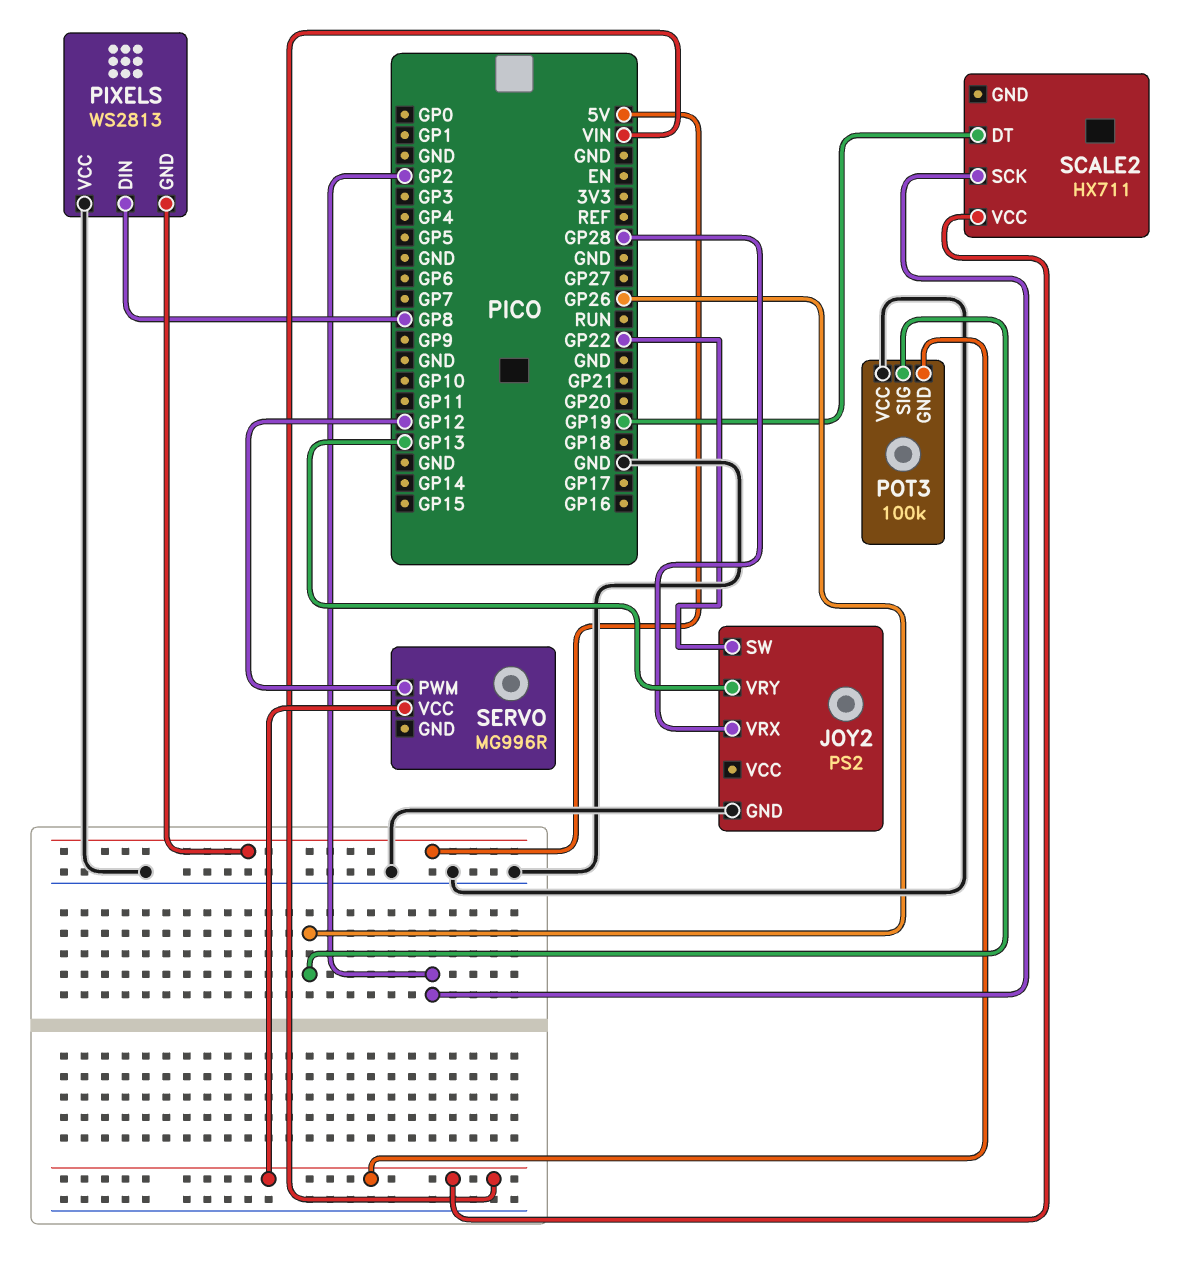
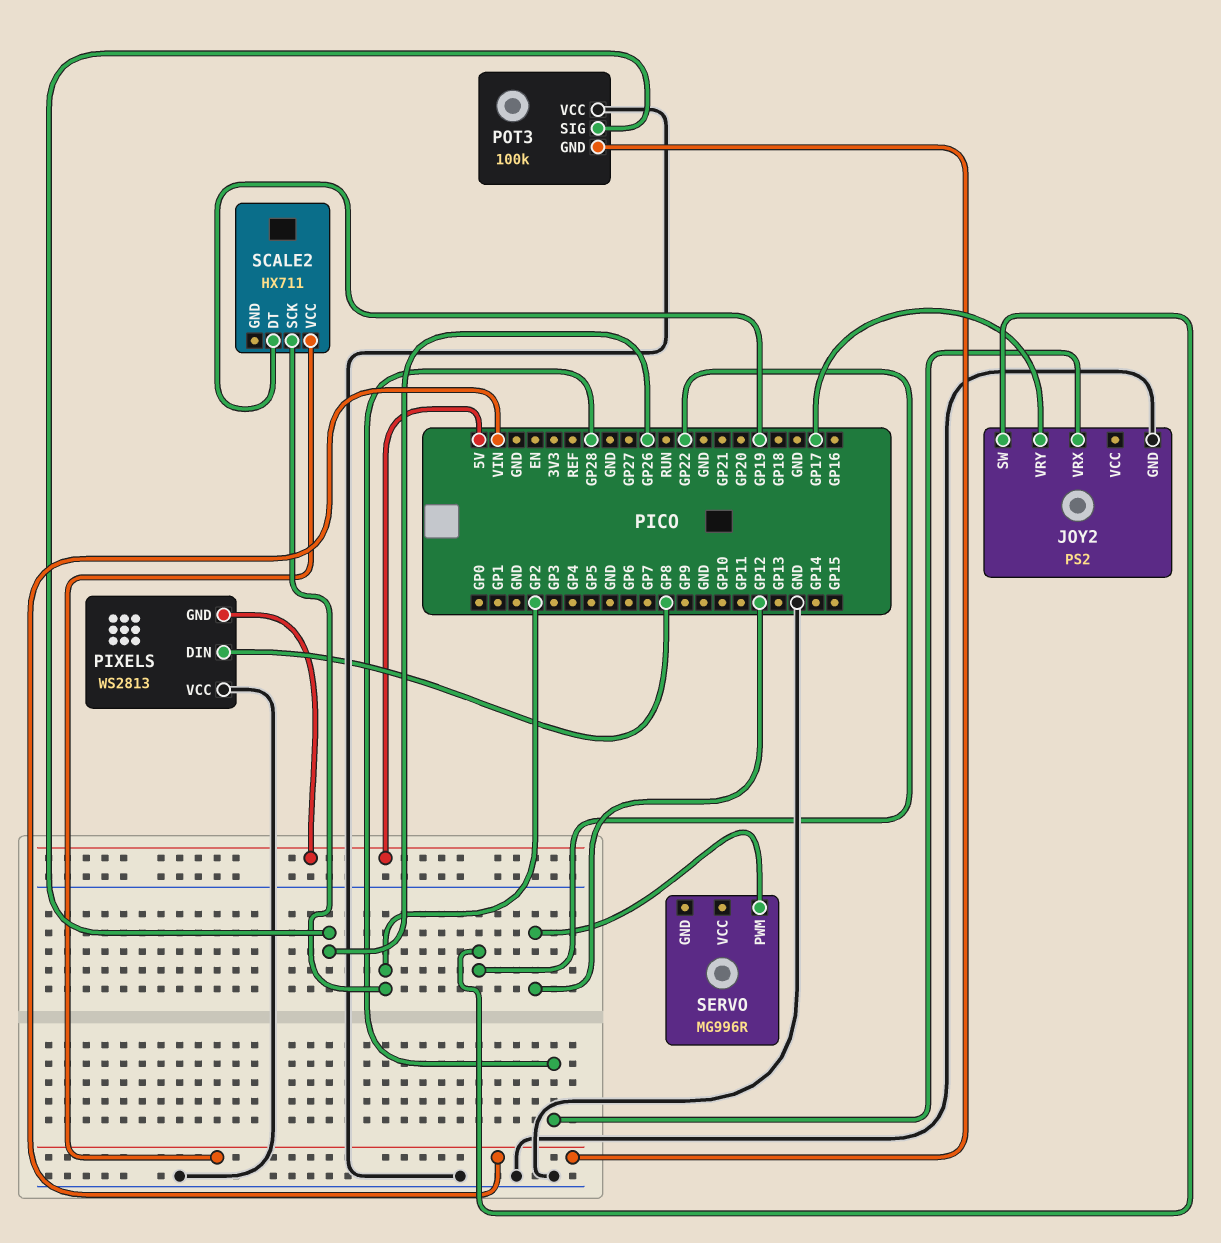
JOY2 pin VRY: GP13 -> GP17
SERVO pin VCC: VIN -> none

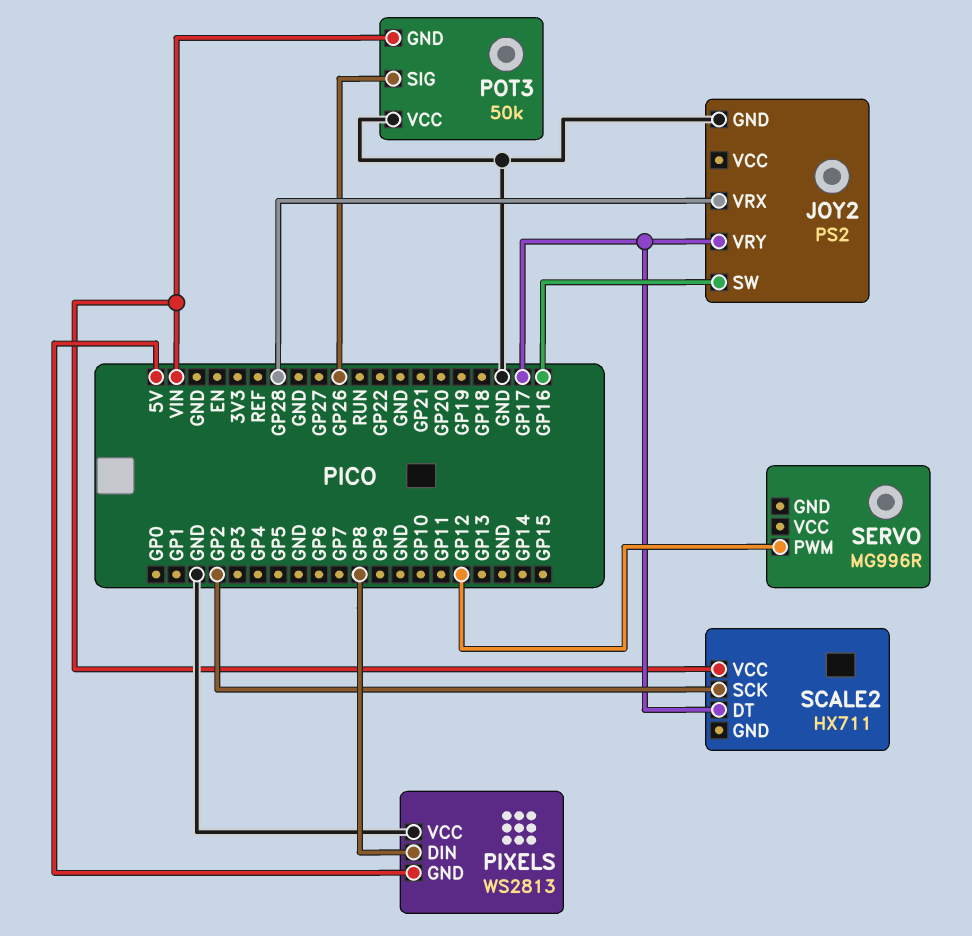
JOY2 pin SW: GP22 -> GP16
POT3: 100k -> 50k
SCALE2 pin DT: GP19 -> GP17

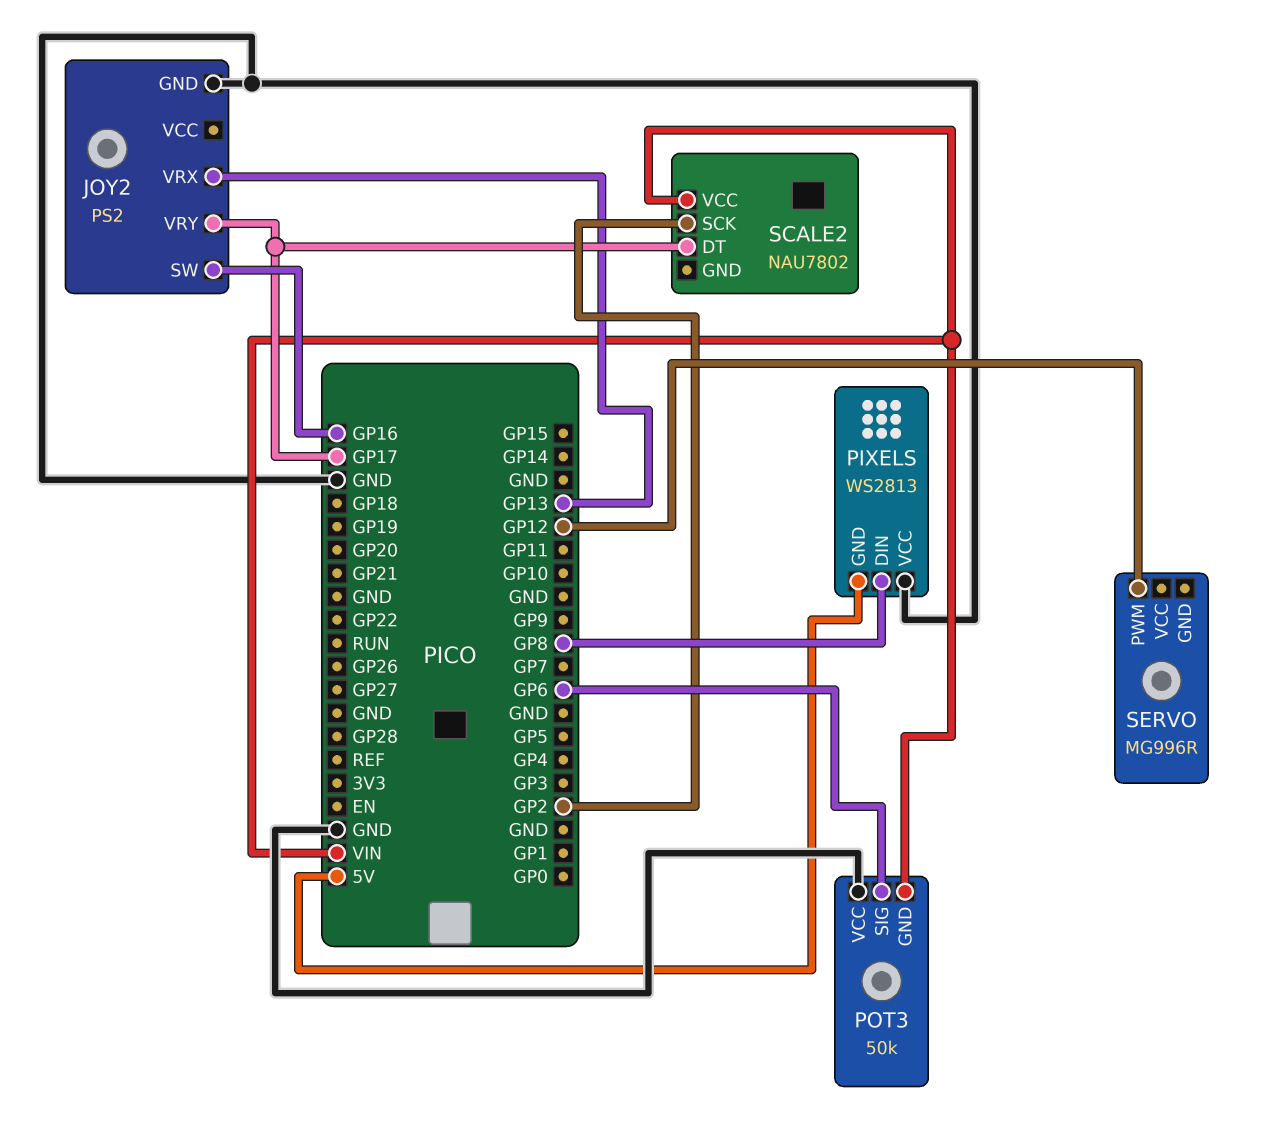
JOY2 pin VRX: GP28 -> GP13
POT3 pin SIG: GP26 -> GP6
SCALE2: HX711 -> NAU7802

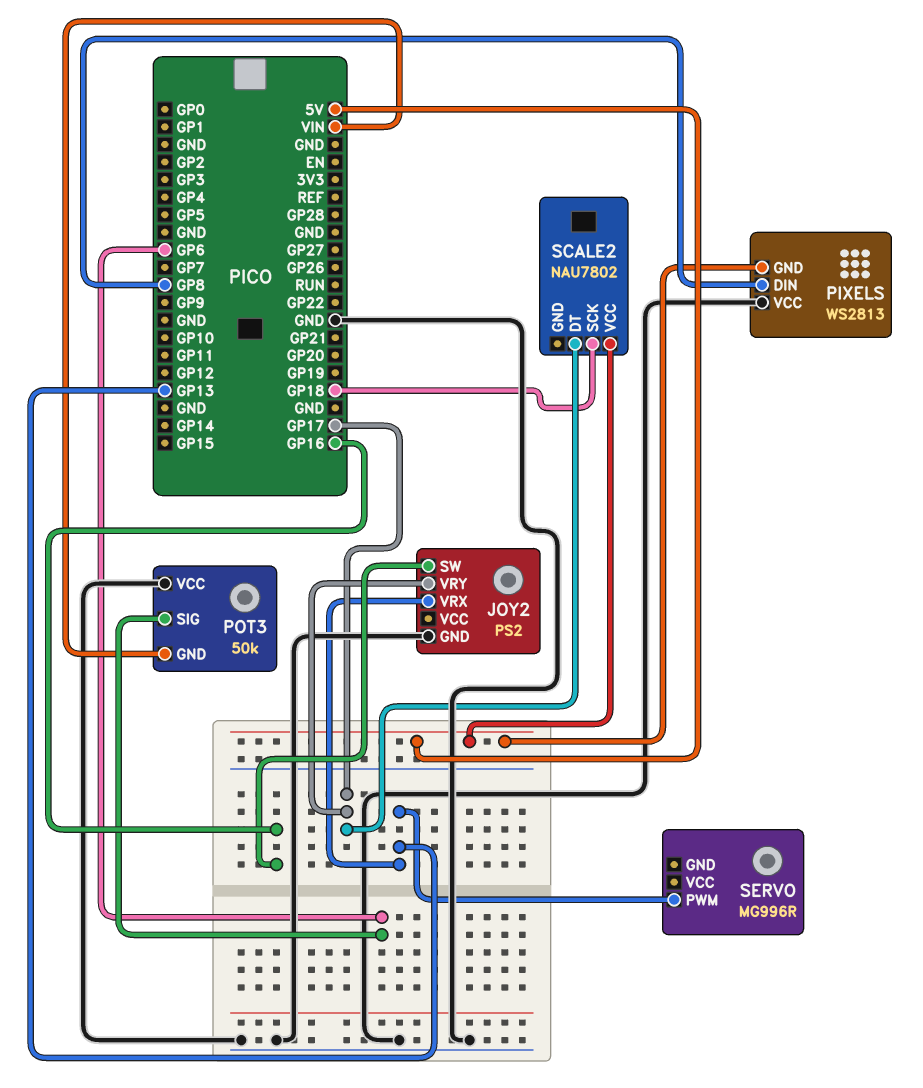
SCALE2 pin SCK: GP2 -> GP18
SCALE2 pin VCC: VIN -> 5V
SERVO pin PWM: GP12 -> GP13

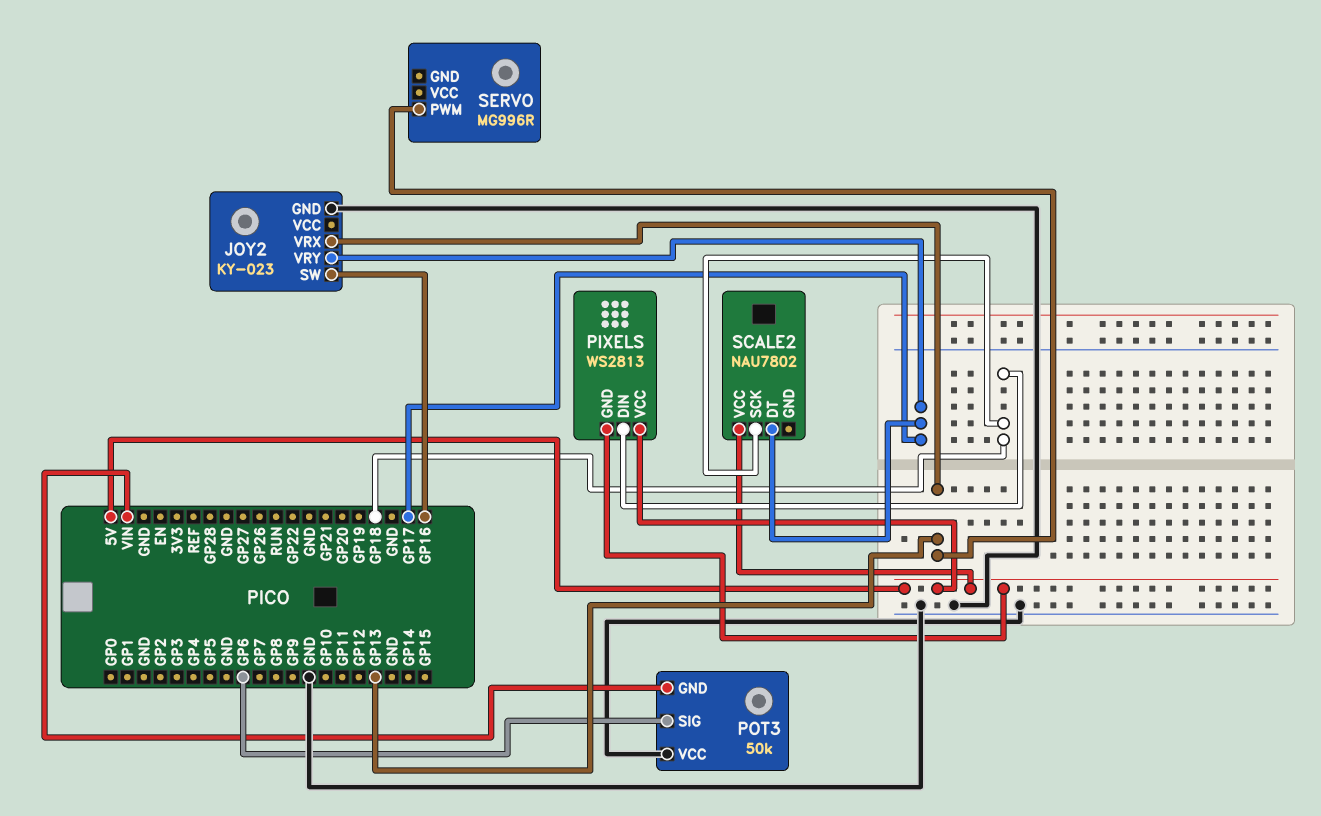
JOY2: PS2 -> KY-023
PIXELS pin DIN: GP8 -> GP18
PIXELS pin VCC: GND -> 5V

